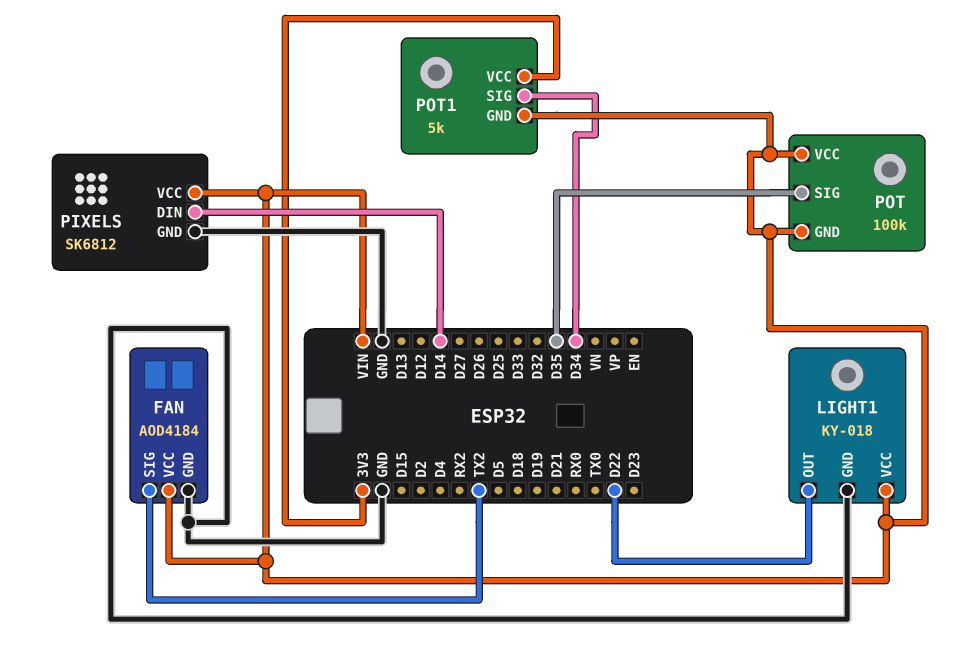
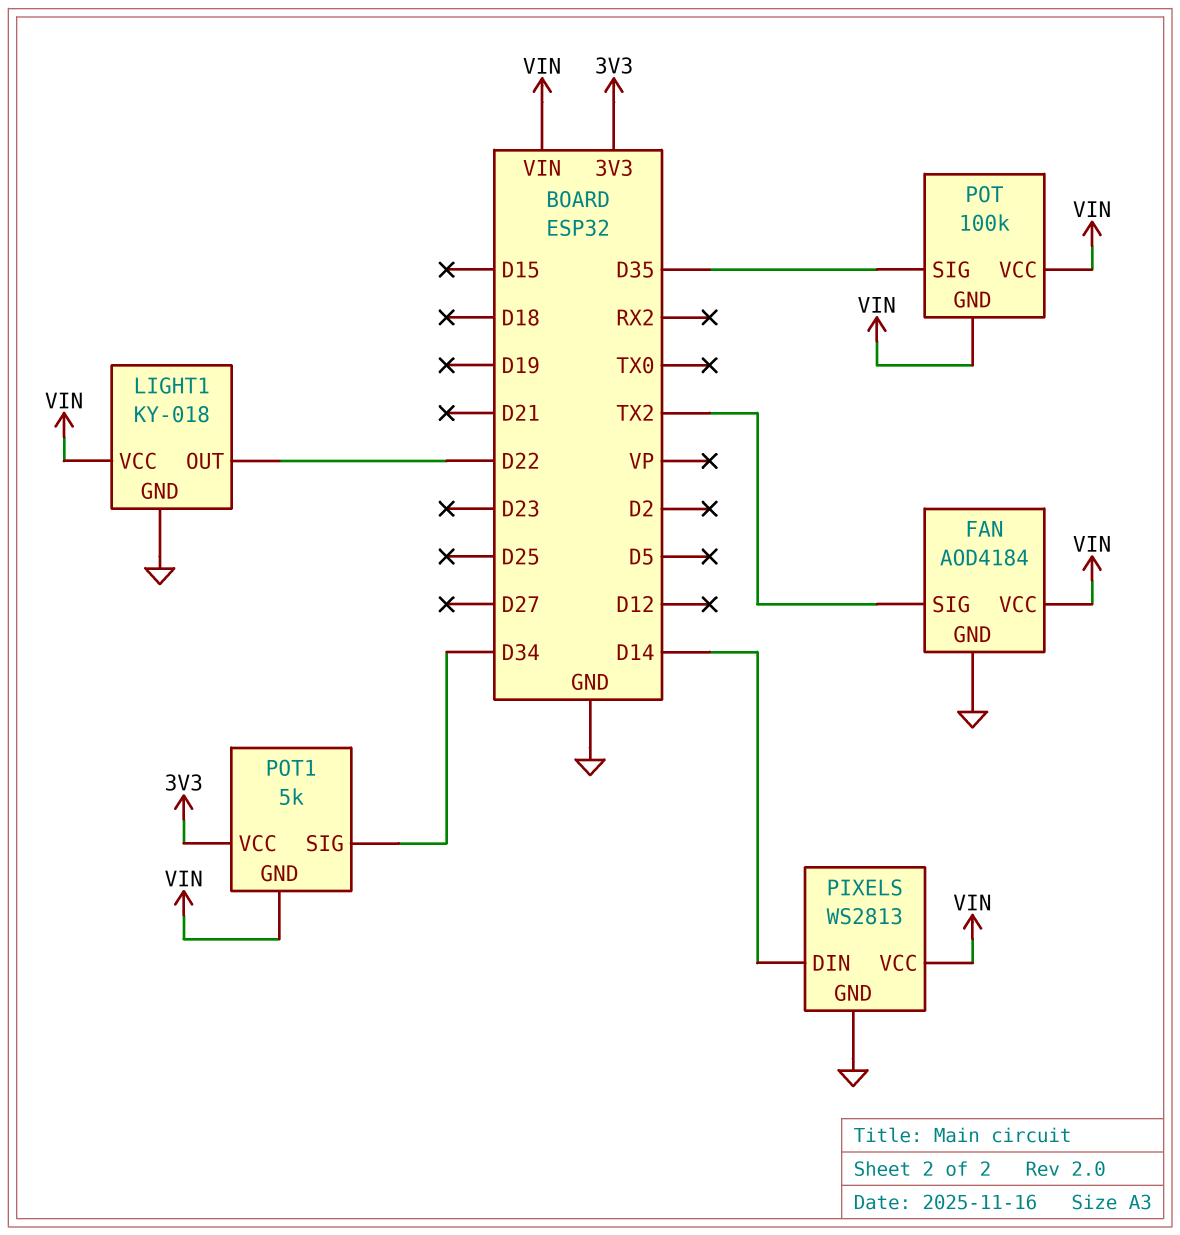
PIXELS: SK6812 -> WS2813

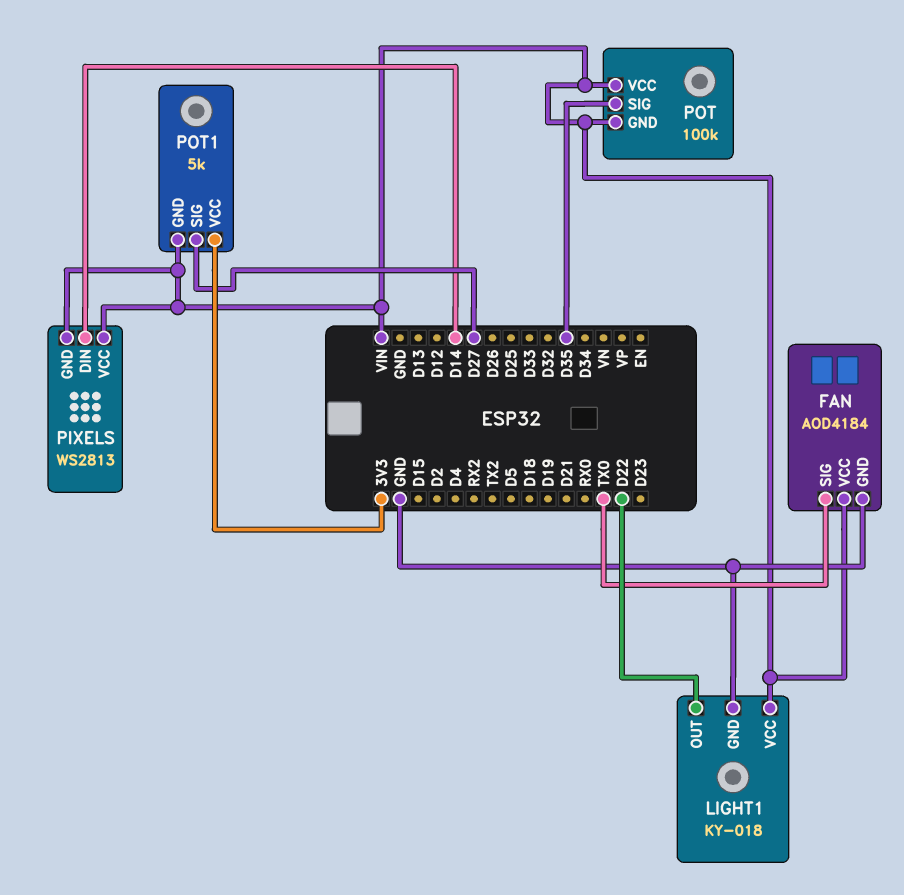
FAN pin SIG: TX2 -> TX0
PIXELS pin GND: GND -> VIN
POT1 pin SIG: D34 -> D27

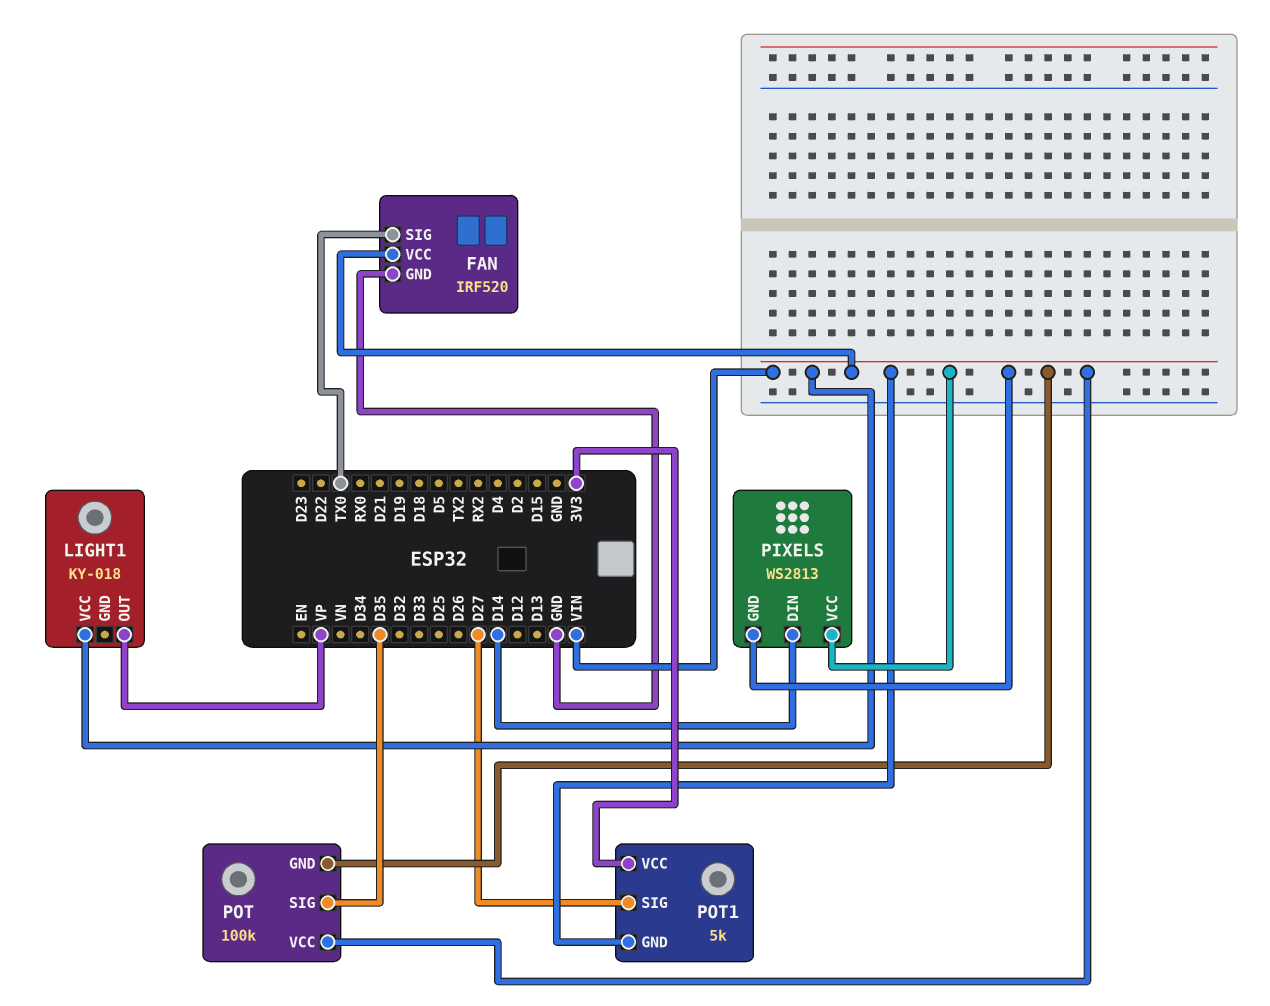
FAN: AOD4184 -> IRF520
LIGHT1 pin GND: GND -> none
LIGHT1 pin OUT: D22 -> VP

